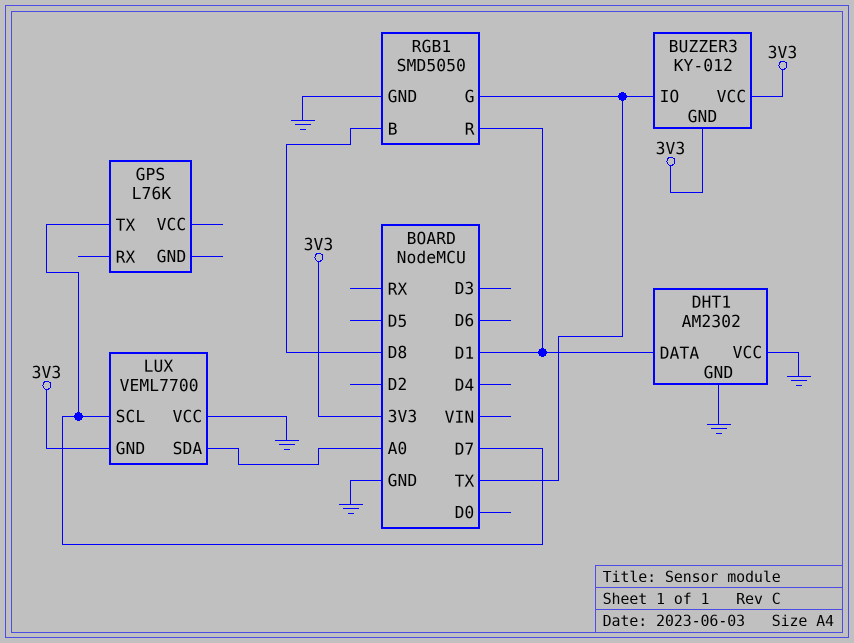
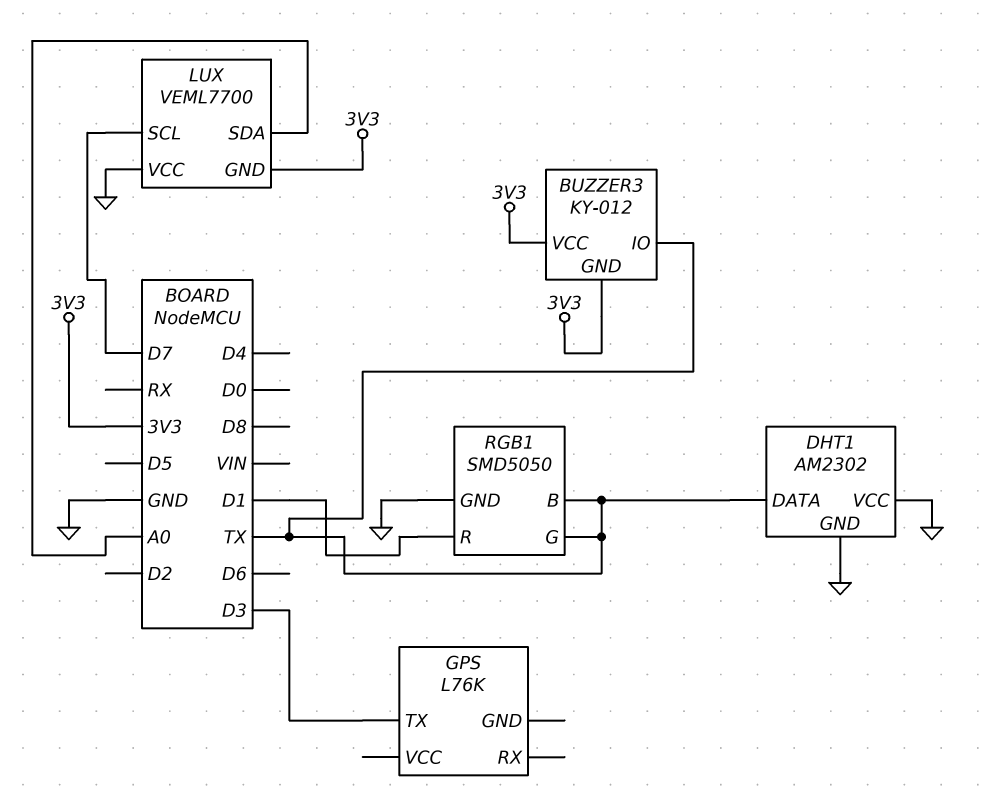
DHT1 pin DATA: D1 -> TX
GPS pin TX: D7 -> D3
RGB1 pin B: D8 -> TX

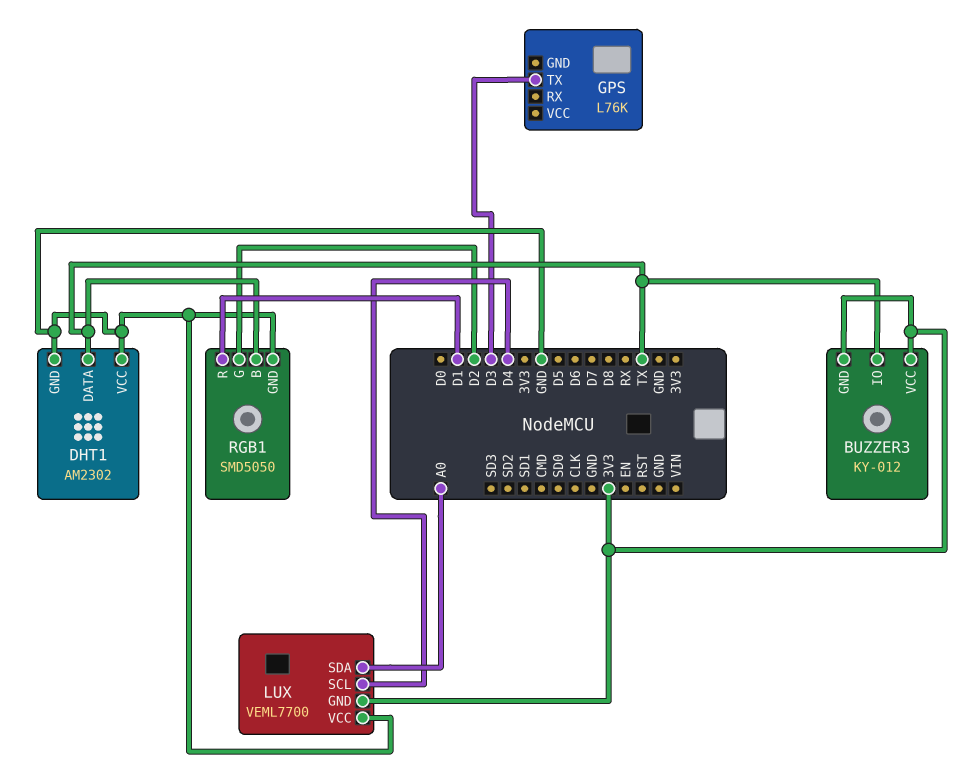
LUX pin SCL: D7 -> D4
RGB1 pin G: TX -> D2

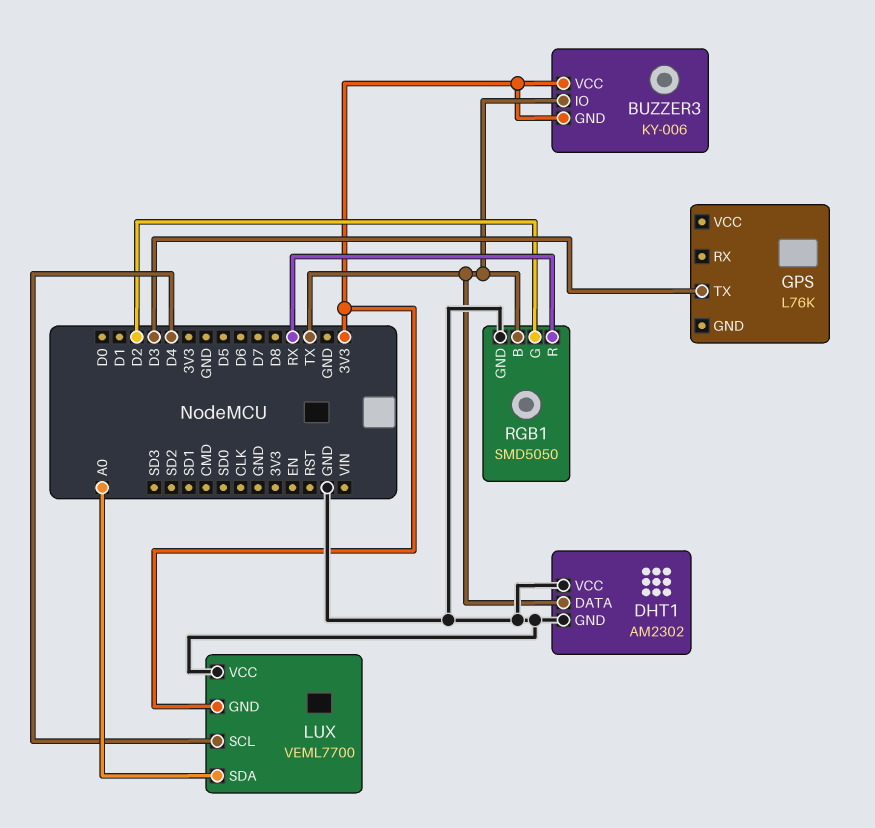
BUZZER3: KY-012 -> KY-006
RGB1 pin R: D1 -> RX

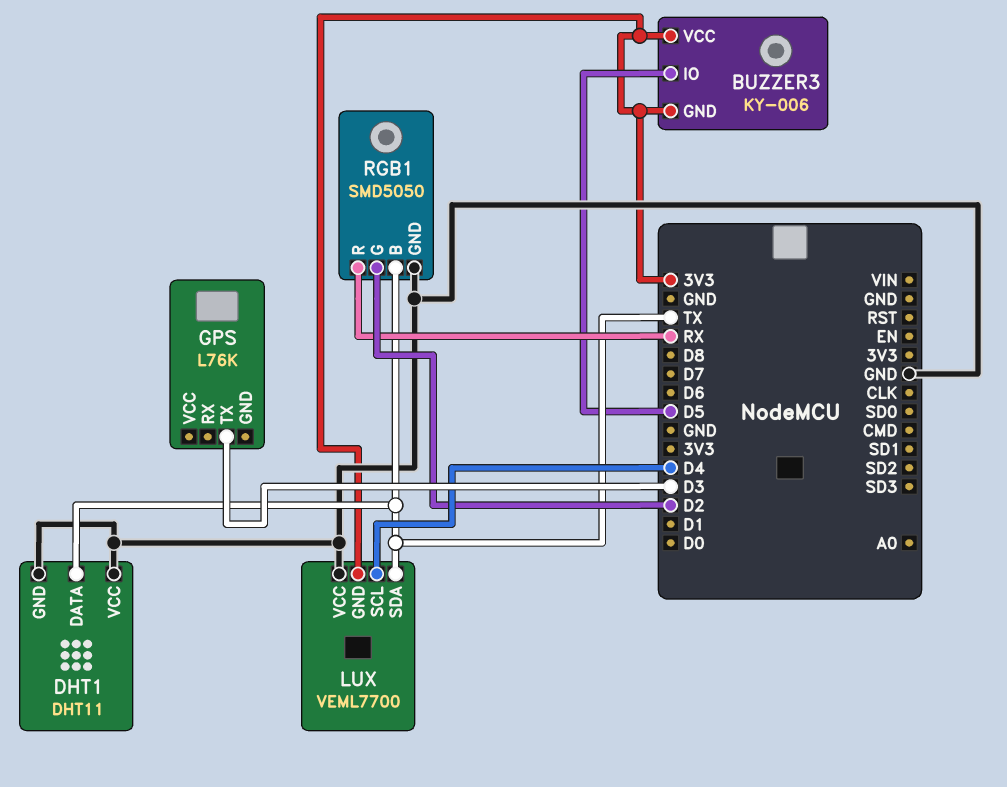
BUZZER3 pin IO: TX -> D5
DHT1: AM2302 -> DHT11
LUX pin SDA: A0 -> TX

